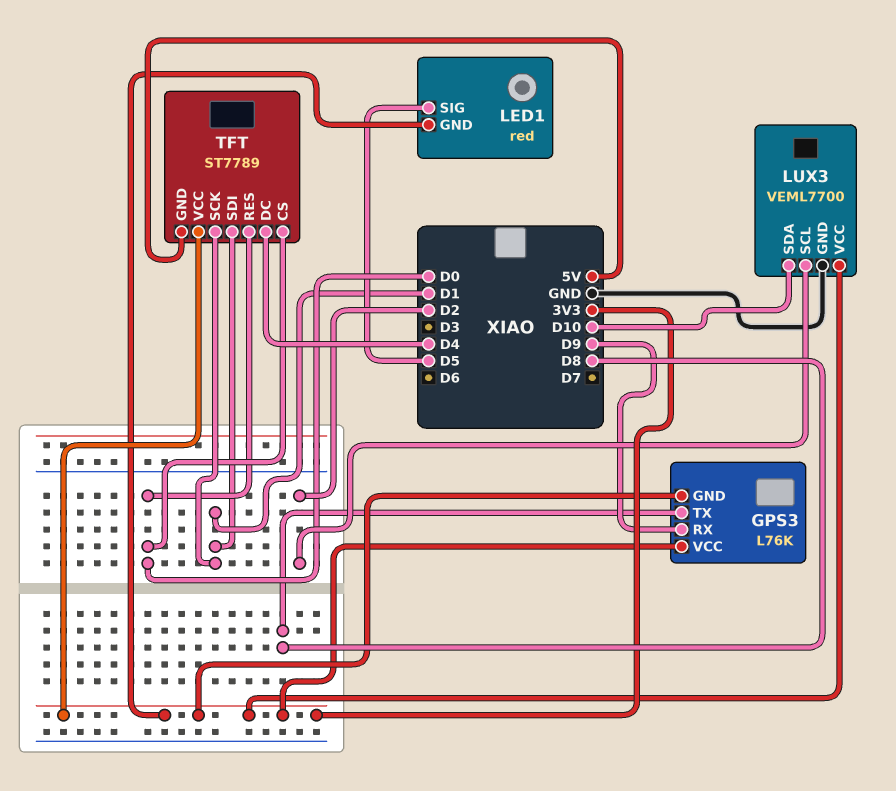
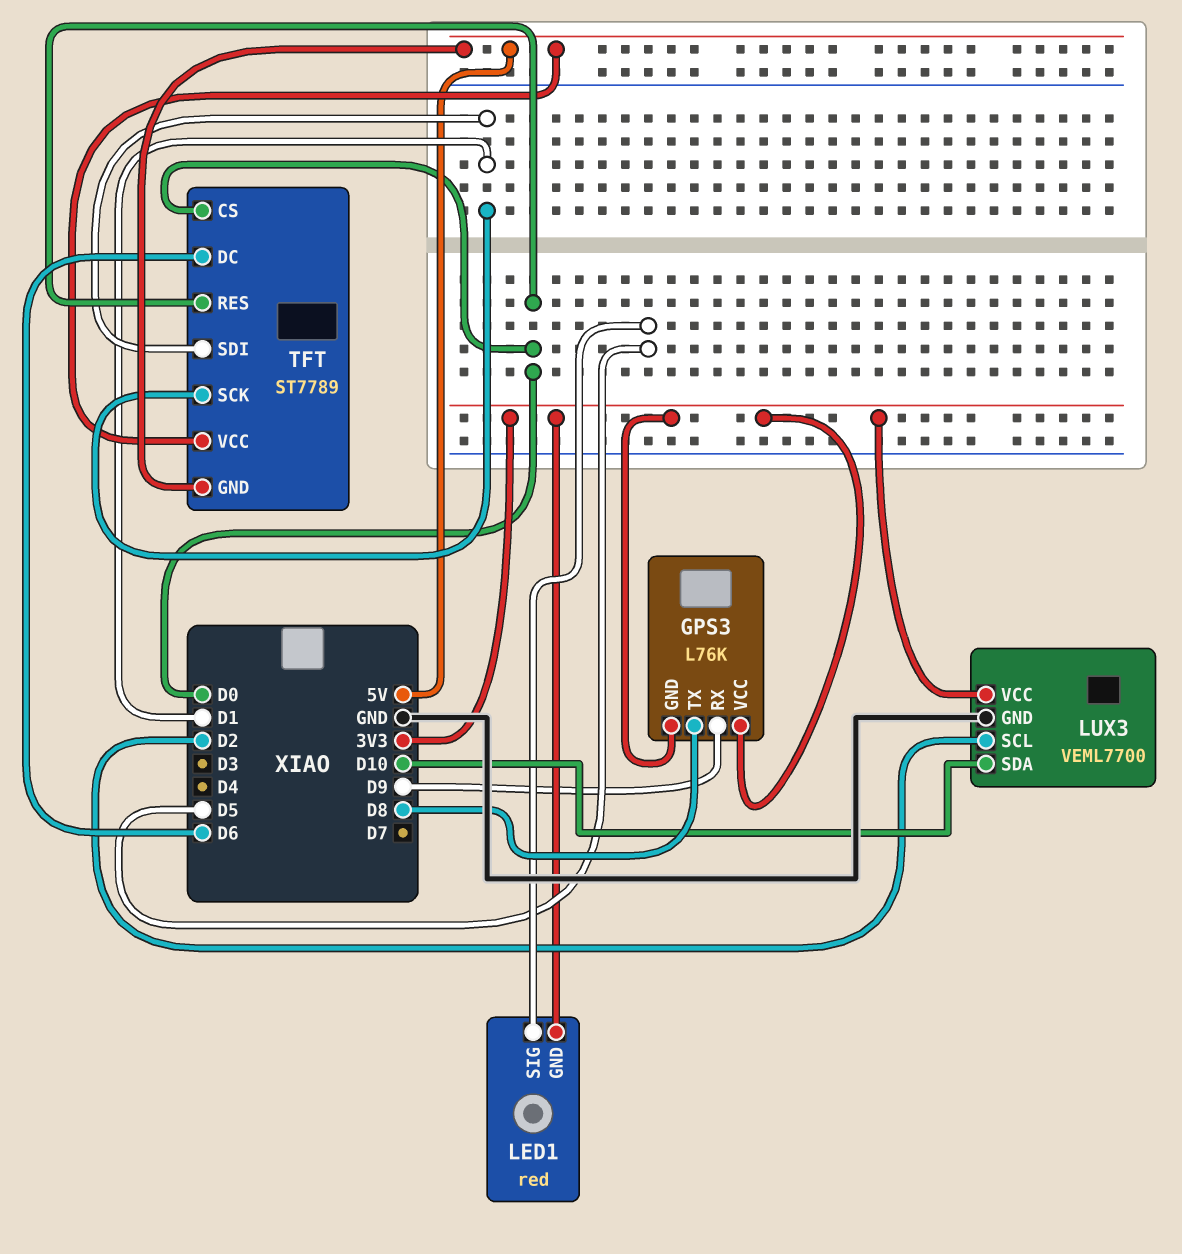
TFT pin DC: D4 -> D6
TFT pin VCC: 3V3 -> 5V

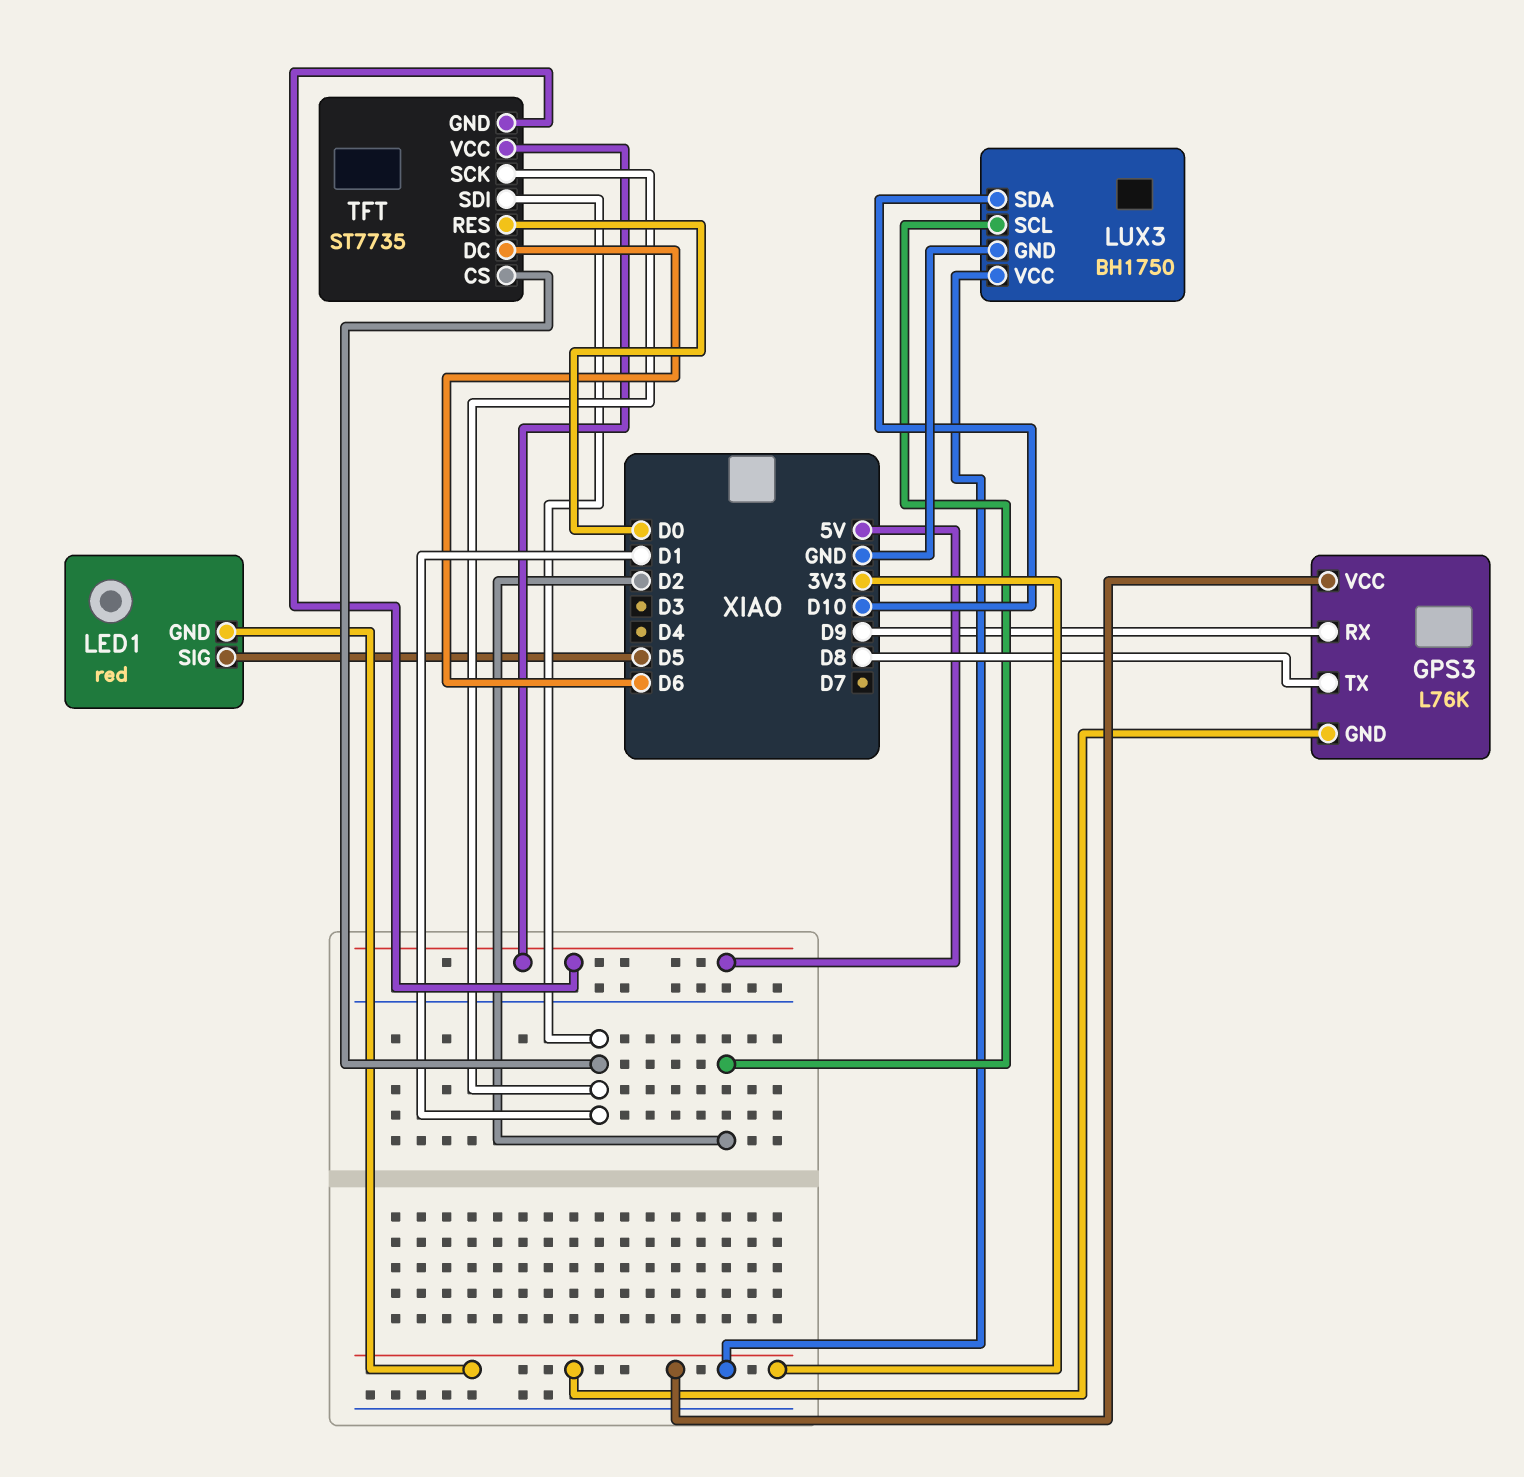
LUX3: VEML7700 -> BH1750
TFT: ST7789 -> ST7735
TFT pin CS: D0 -> D1

